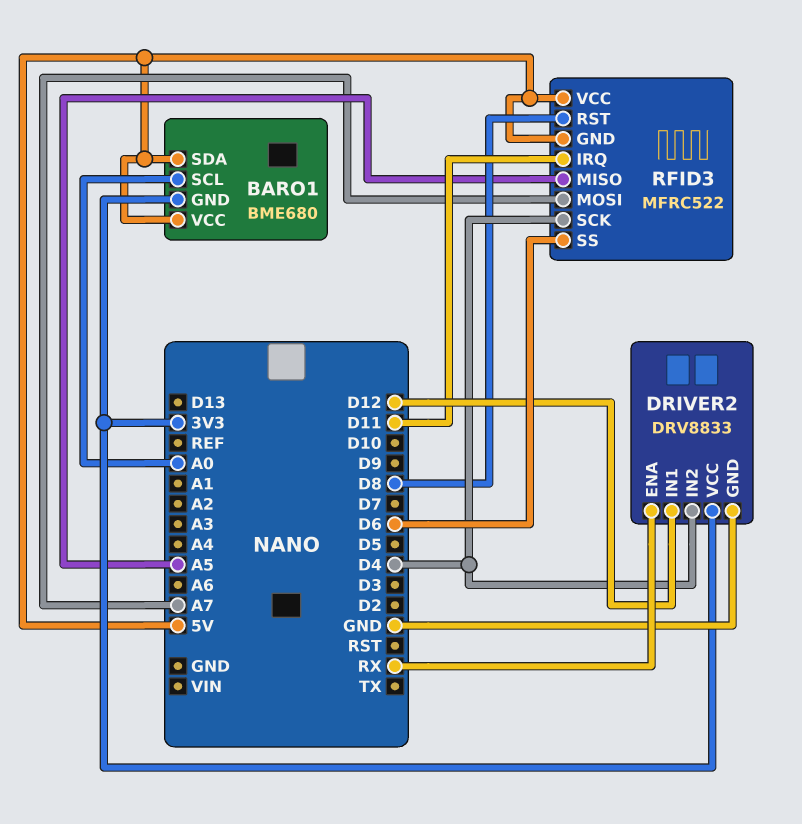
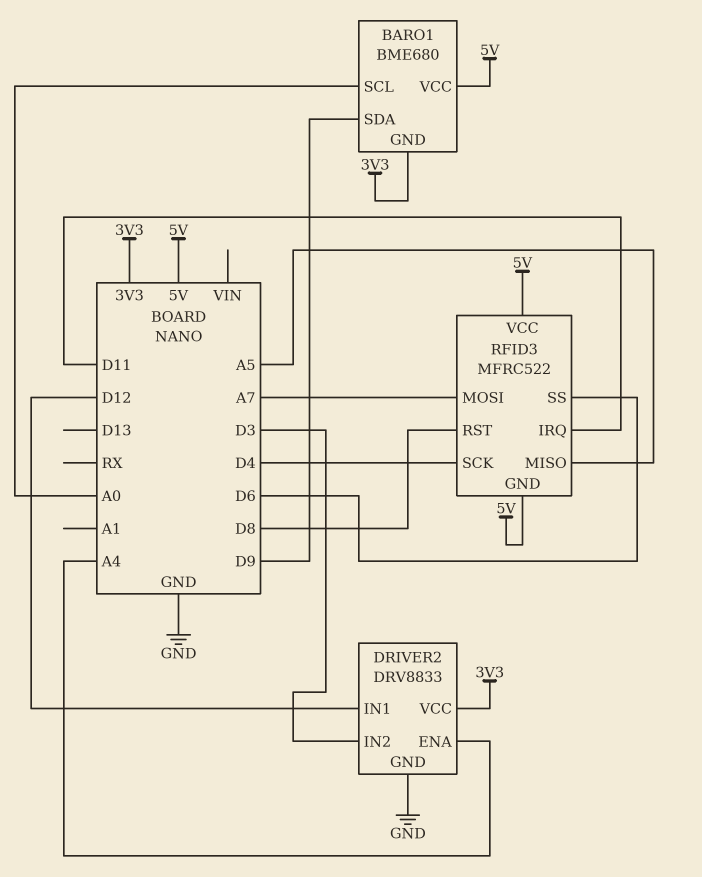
BARO1 pin SDA: 5V -> D9
DRIVER2 pin ENA: RX -> A4
DRIVER2 pin IN2: D4 -> D3

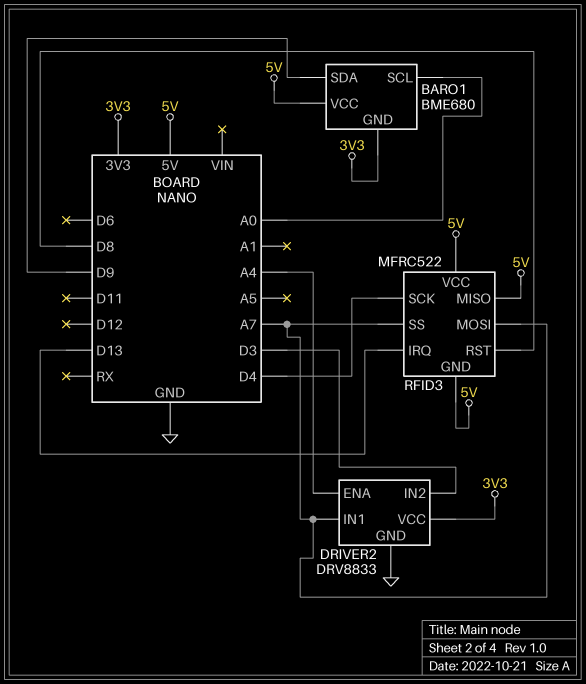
DRIVER2 pin IN1: D12 -> A7
RFID3 pin IRQ: D11 -> D13
RFID3 pin MISO: A5 -> 5V
RFID3 pin SS: D6 -> A7

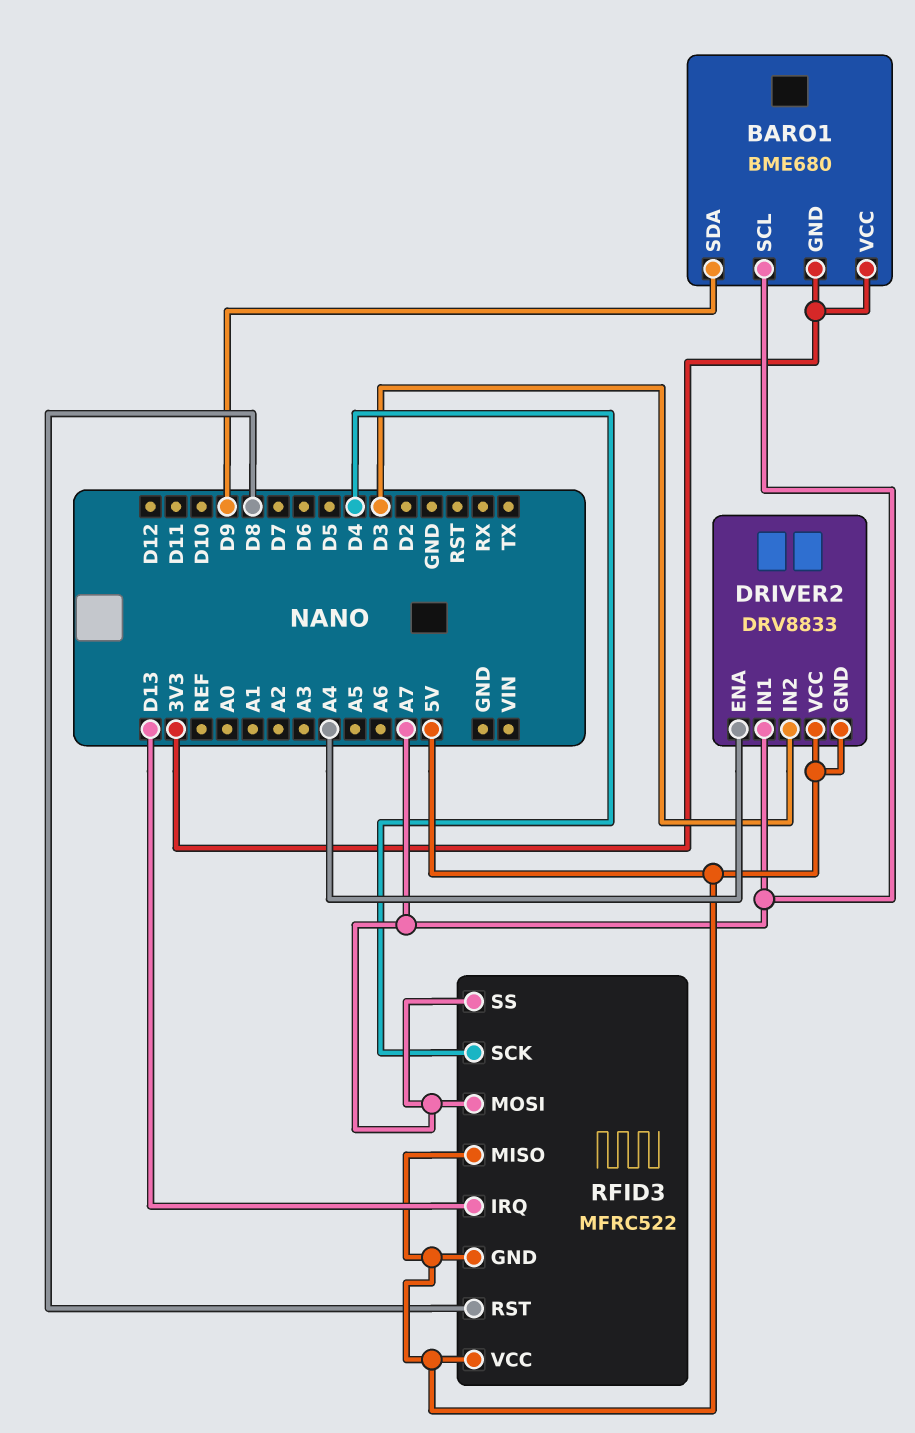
BARO1 pin SCL: A0 -> A7
BARO1 pin VCC: 5V -> 3V3
DRIVER2 pin GND: GND -> 5V
DRIVER2 pin VCC: 3V3 -> 5V

